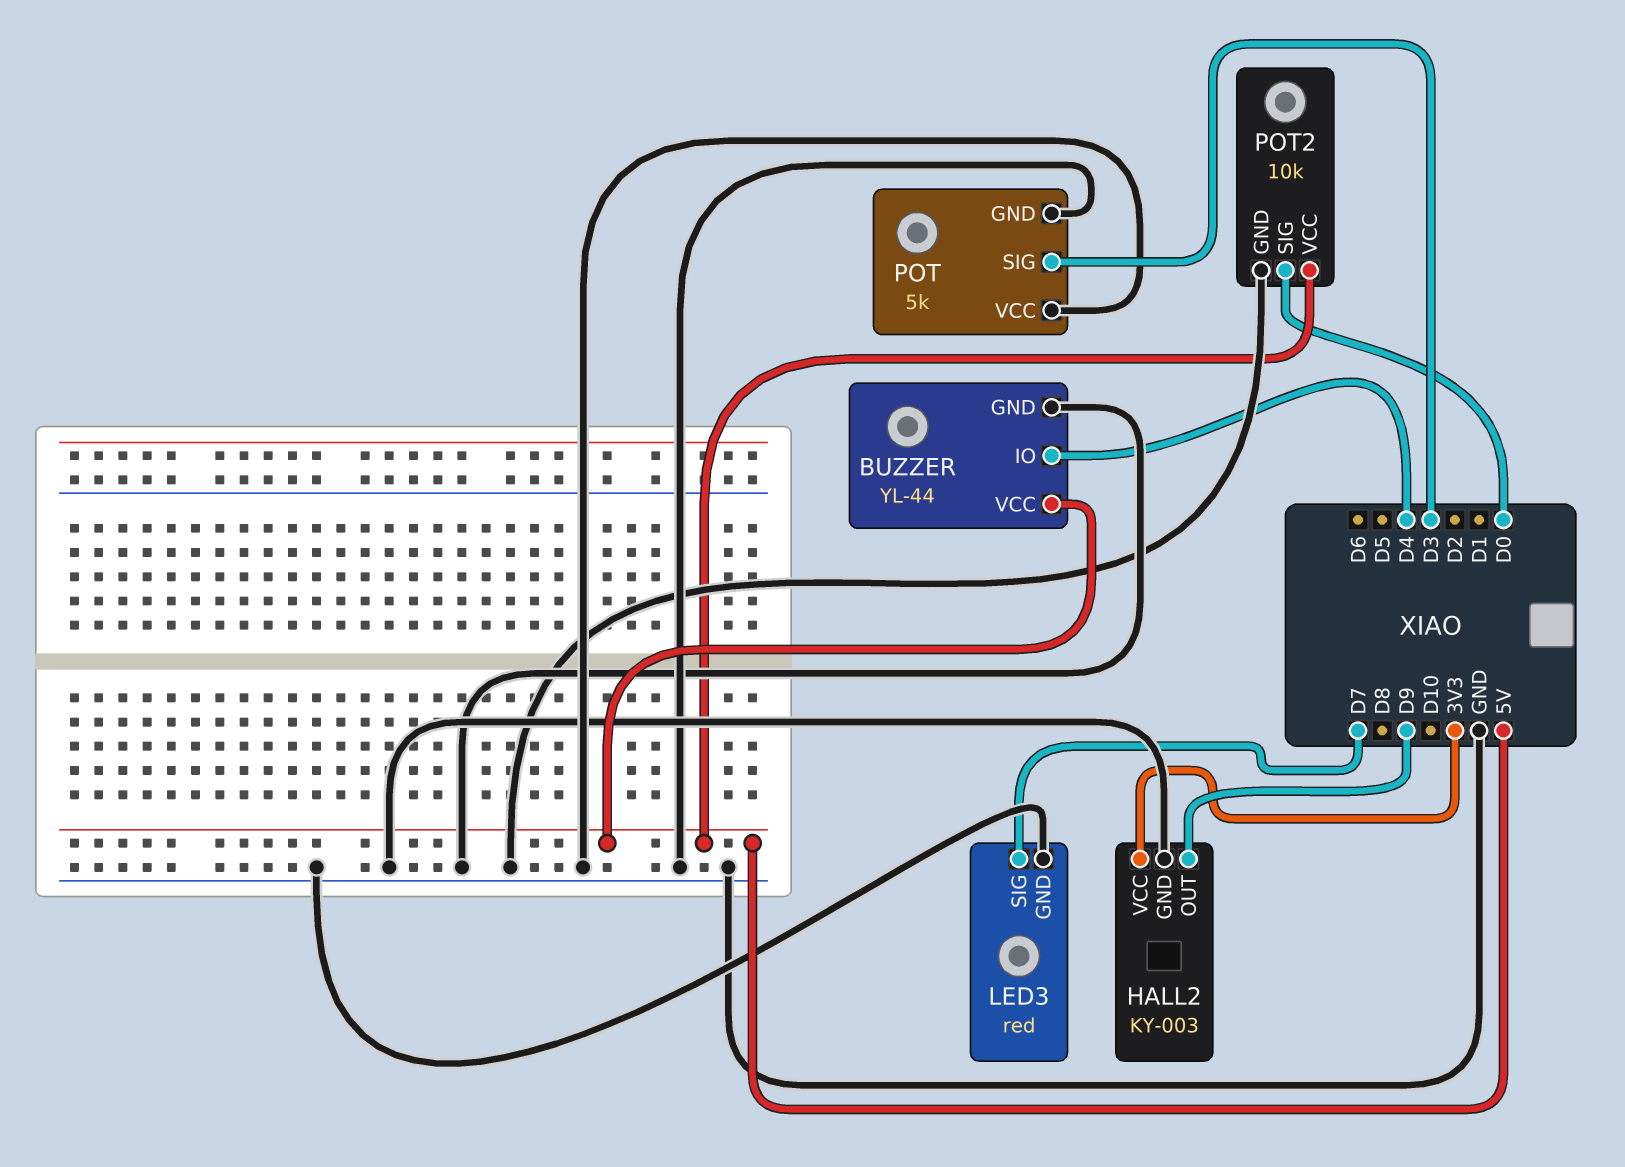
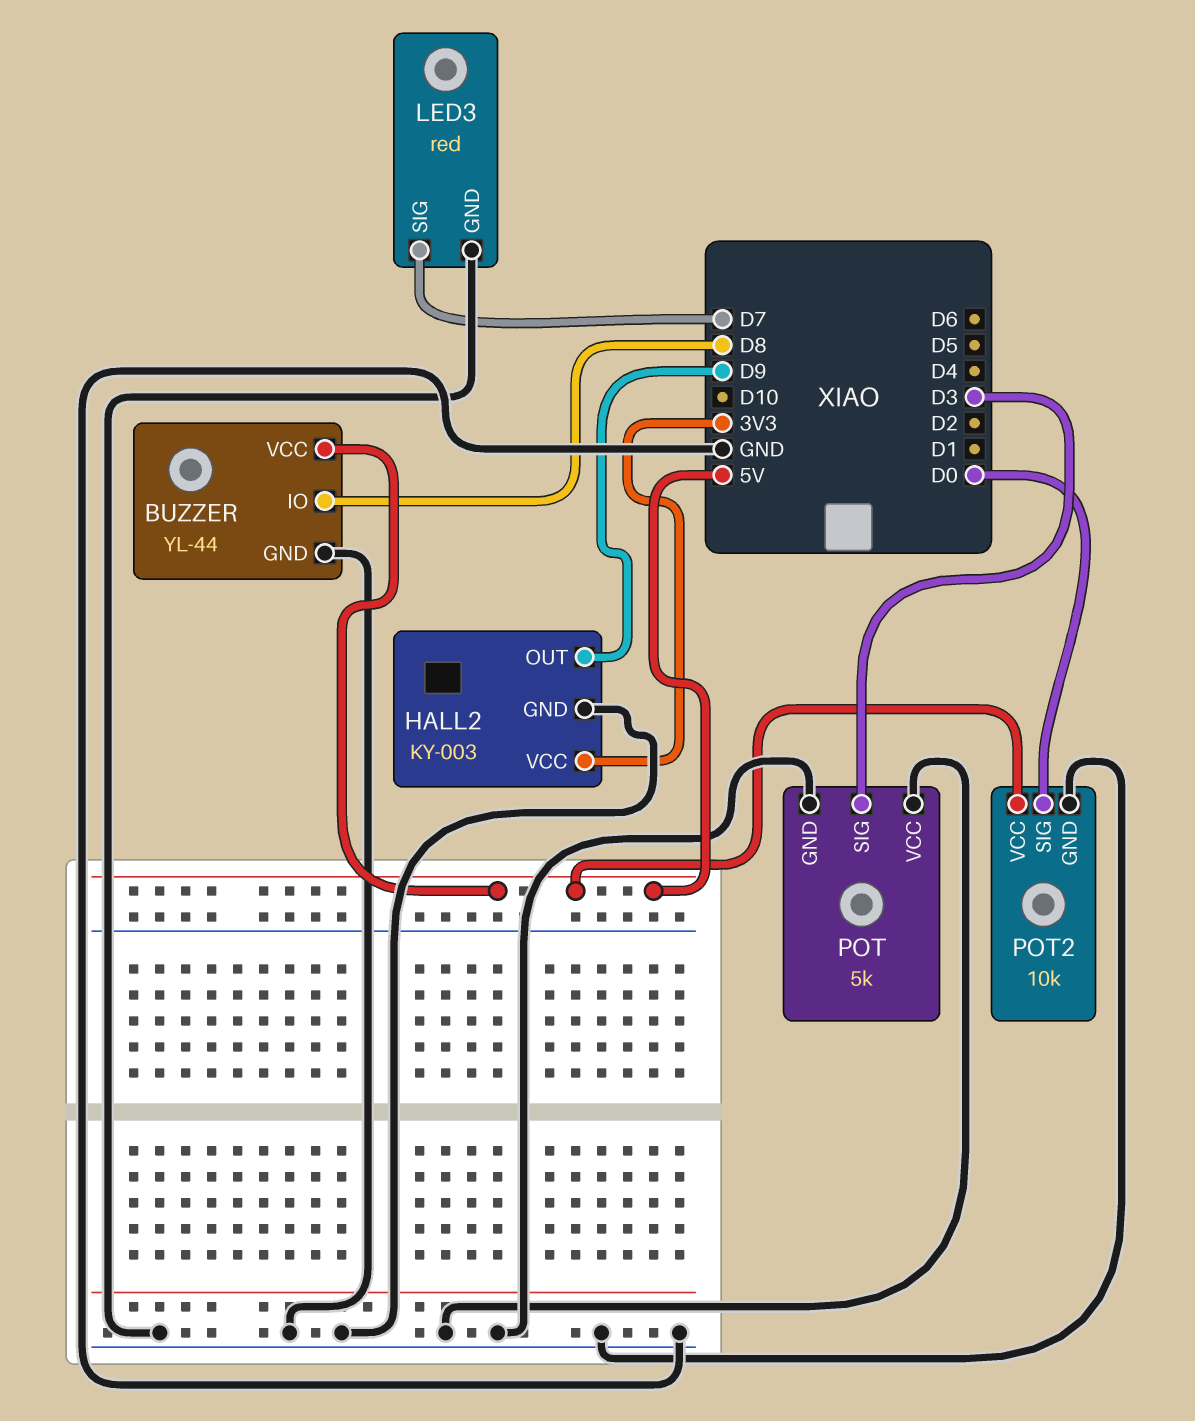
BUZZER pin IO: D4 -> D8

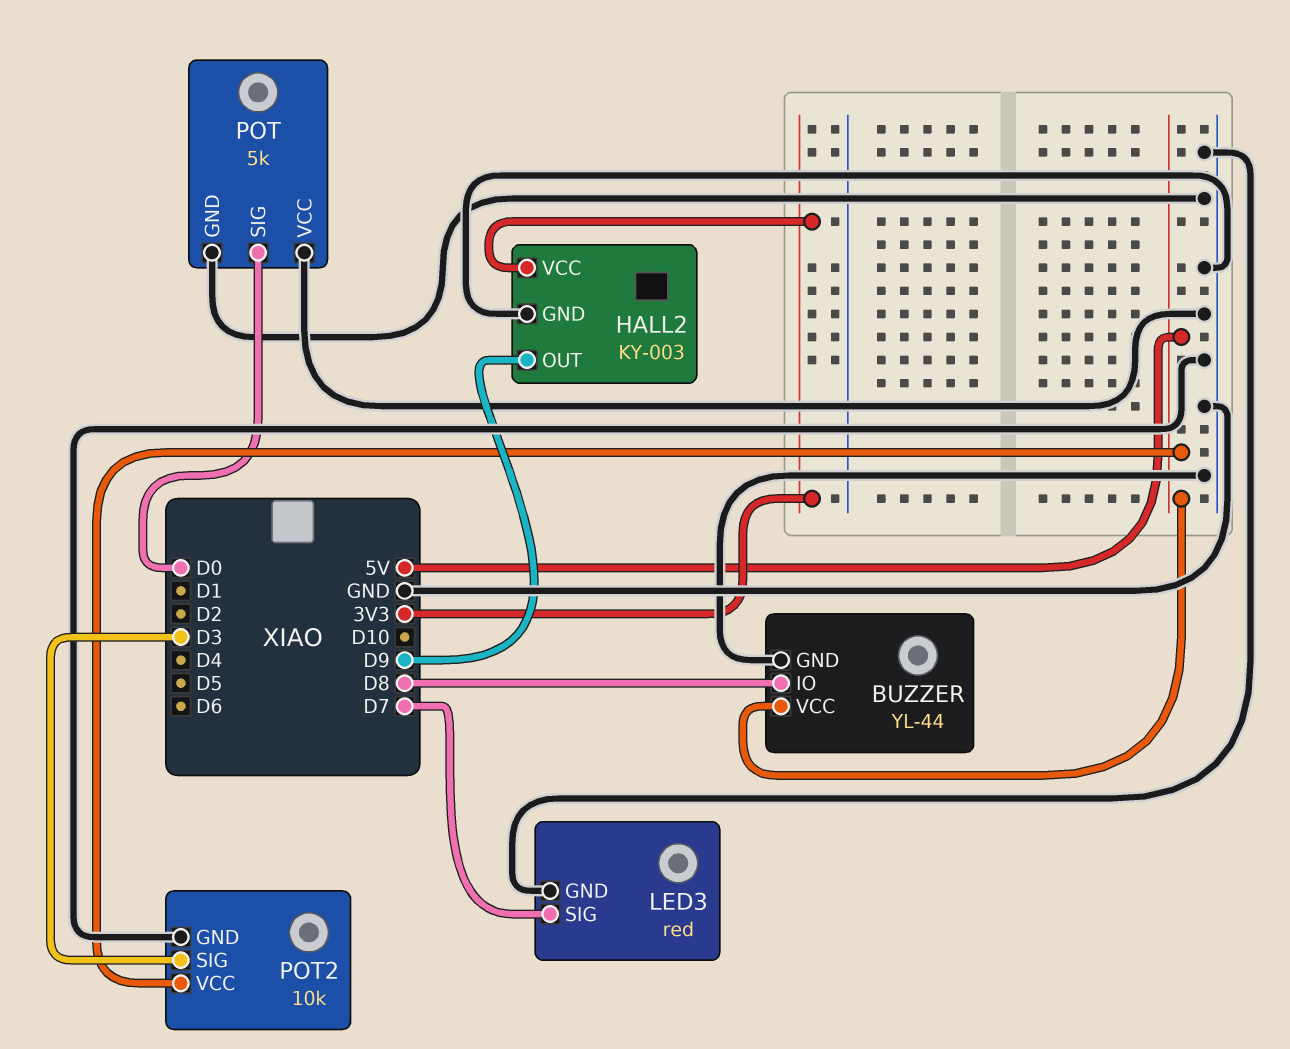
POT pin SIG: D3 -> D0
POT2 pin SIG: D0 -> D3

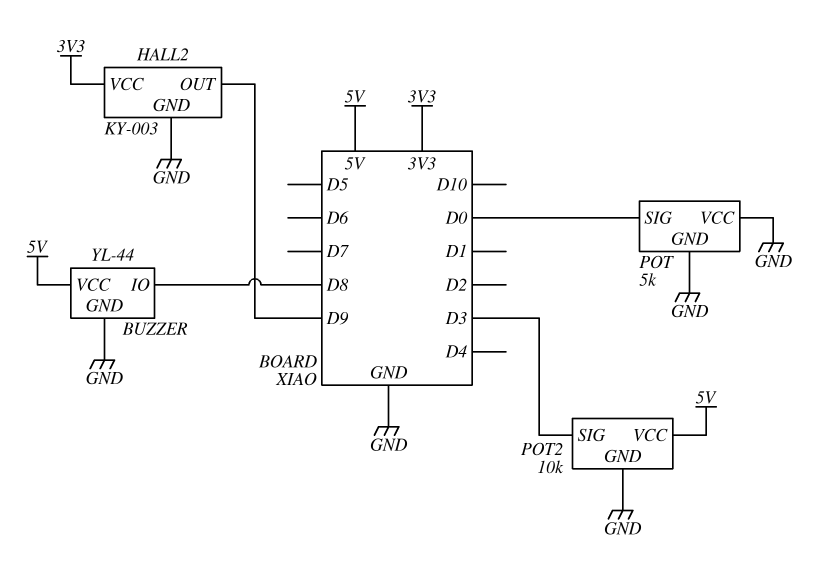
LED3: red -> none
LED3 pin GND: GND -> none
LED3 pin SIG: D7 -> none

